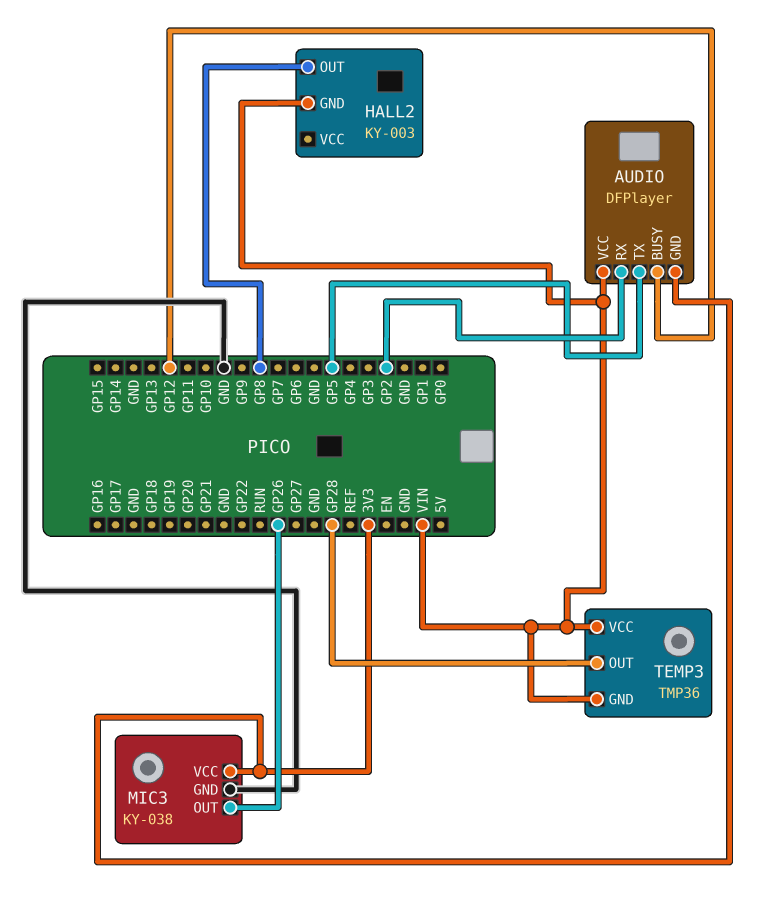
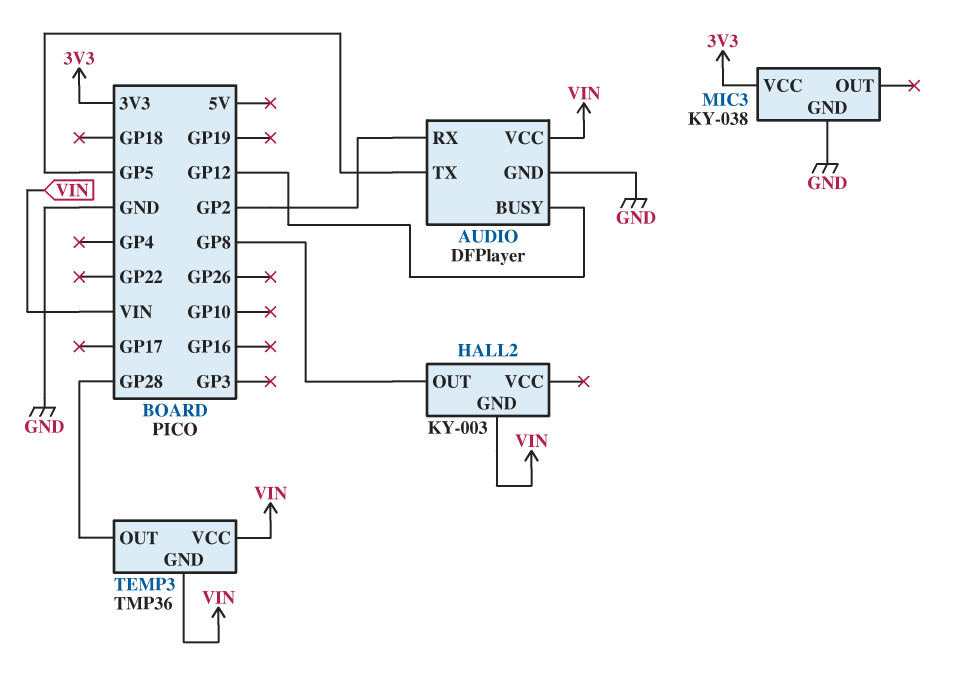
AUDIO pin GND: 3V3 -> GND
MIC3 pin OUT: GP26 -> none

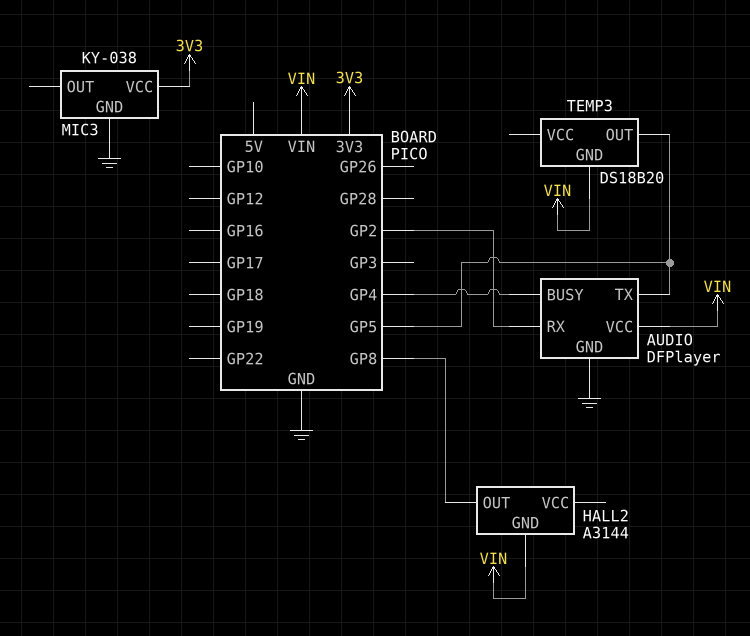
AUDIO pin BUSY: GP12 -> GP4
HALL2: KY-003 -> A3144
TEMP3: TMP36 -> DS18B20
TEMP3 pin OUT: GP28 -> GP5
TEMP3 pin VCC: VIN -> none

